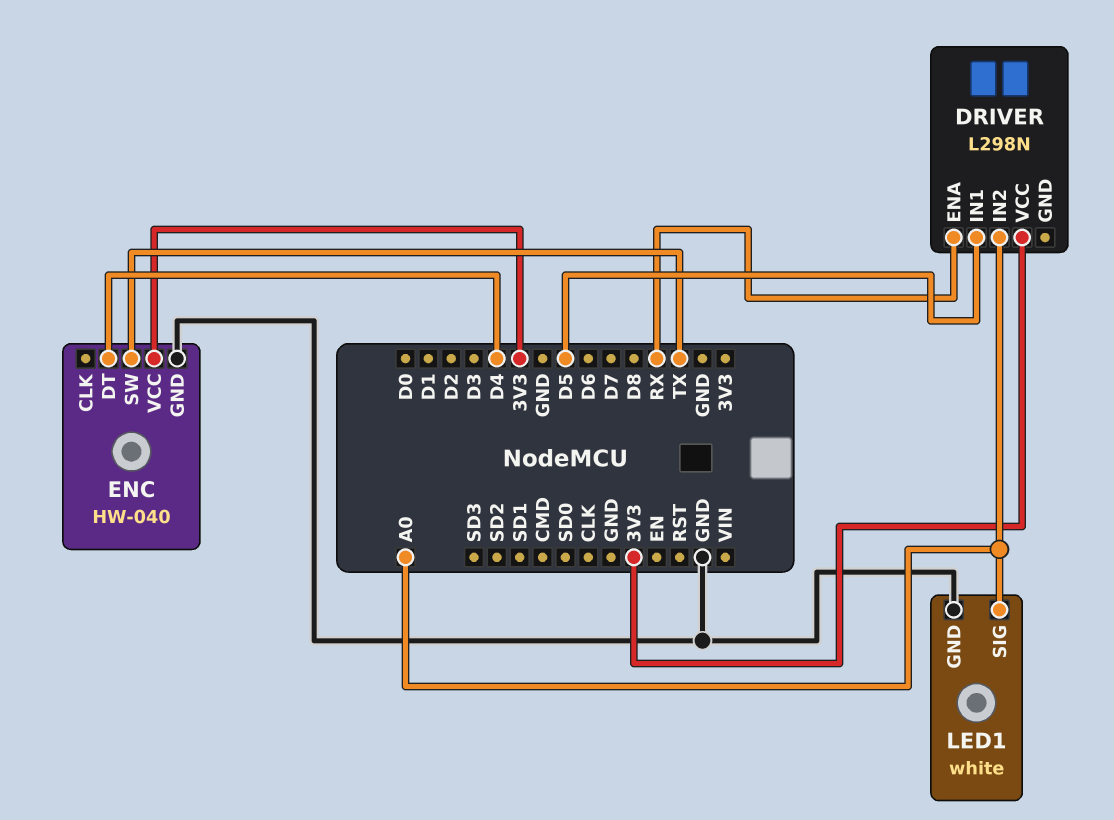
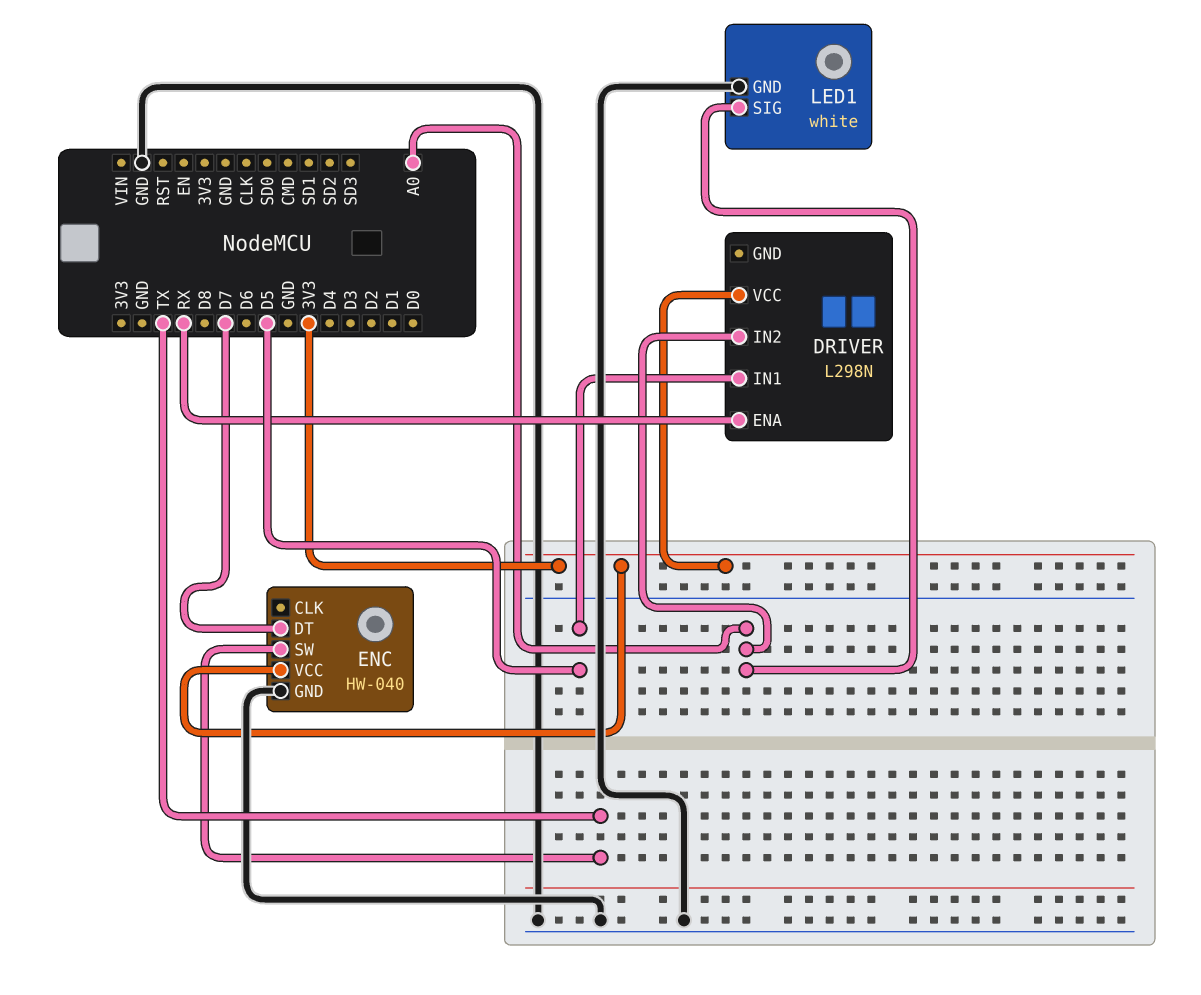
ENC pin DT: D4 -> D7

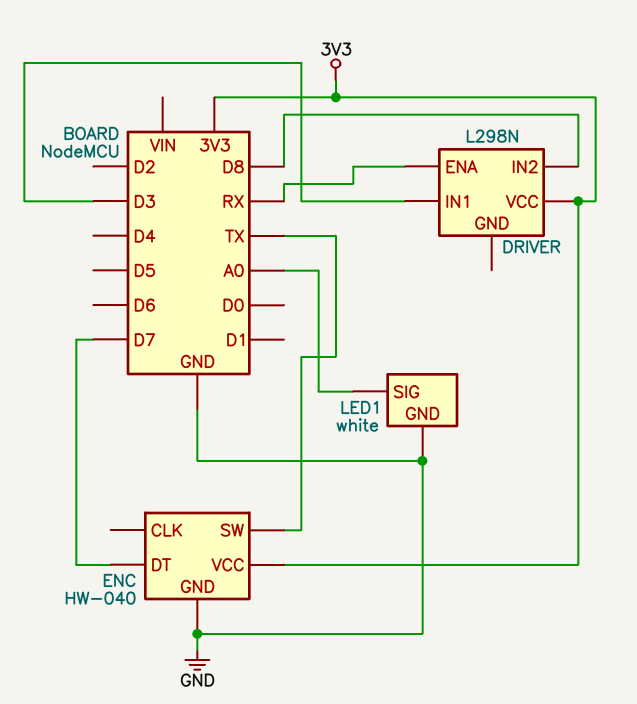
DRIVER pin IN1: D5 -> D3
DRIVER pin IN2: A0 -> D8

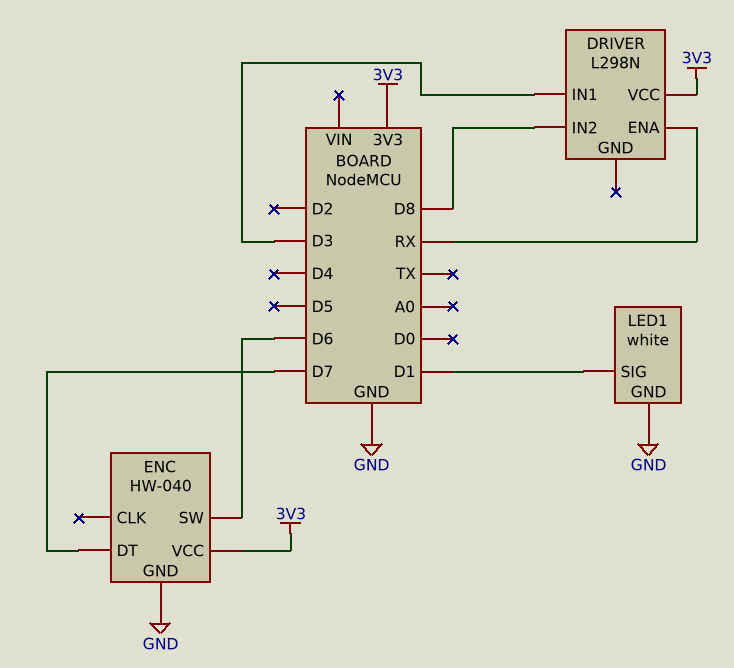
ENC pin SW: TX -> D6
LED1 pin SIG: A0 -> D1

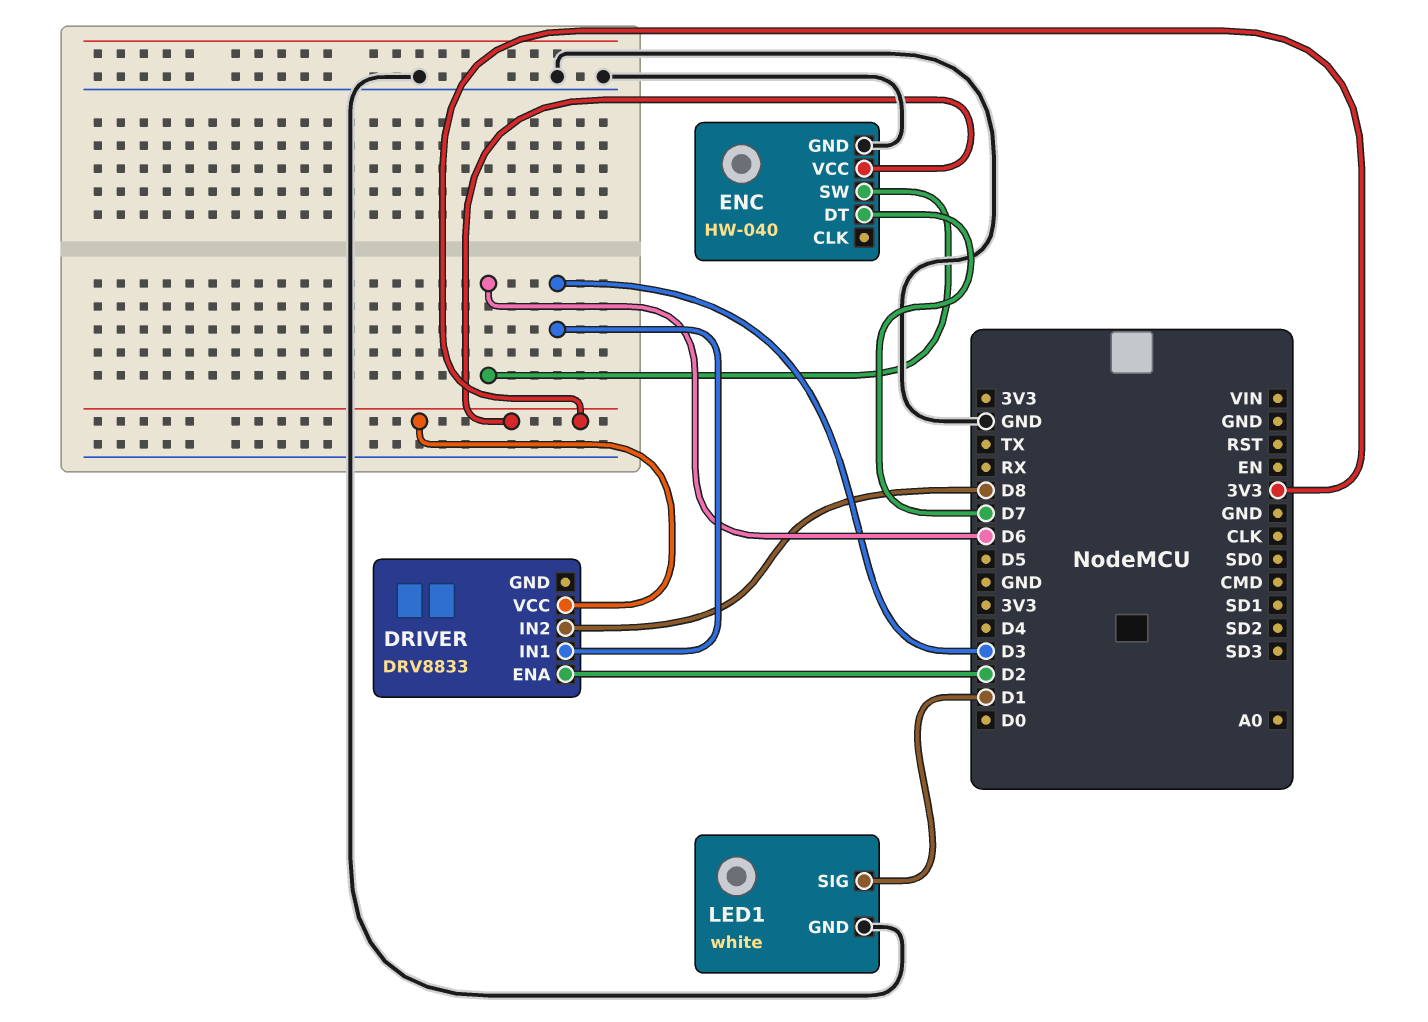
DRIVER: L298N -> DRV8833
DRIVER pin ENA: RX -> D2

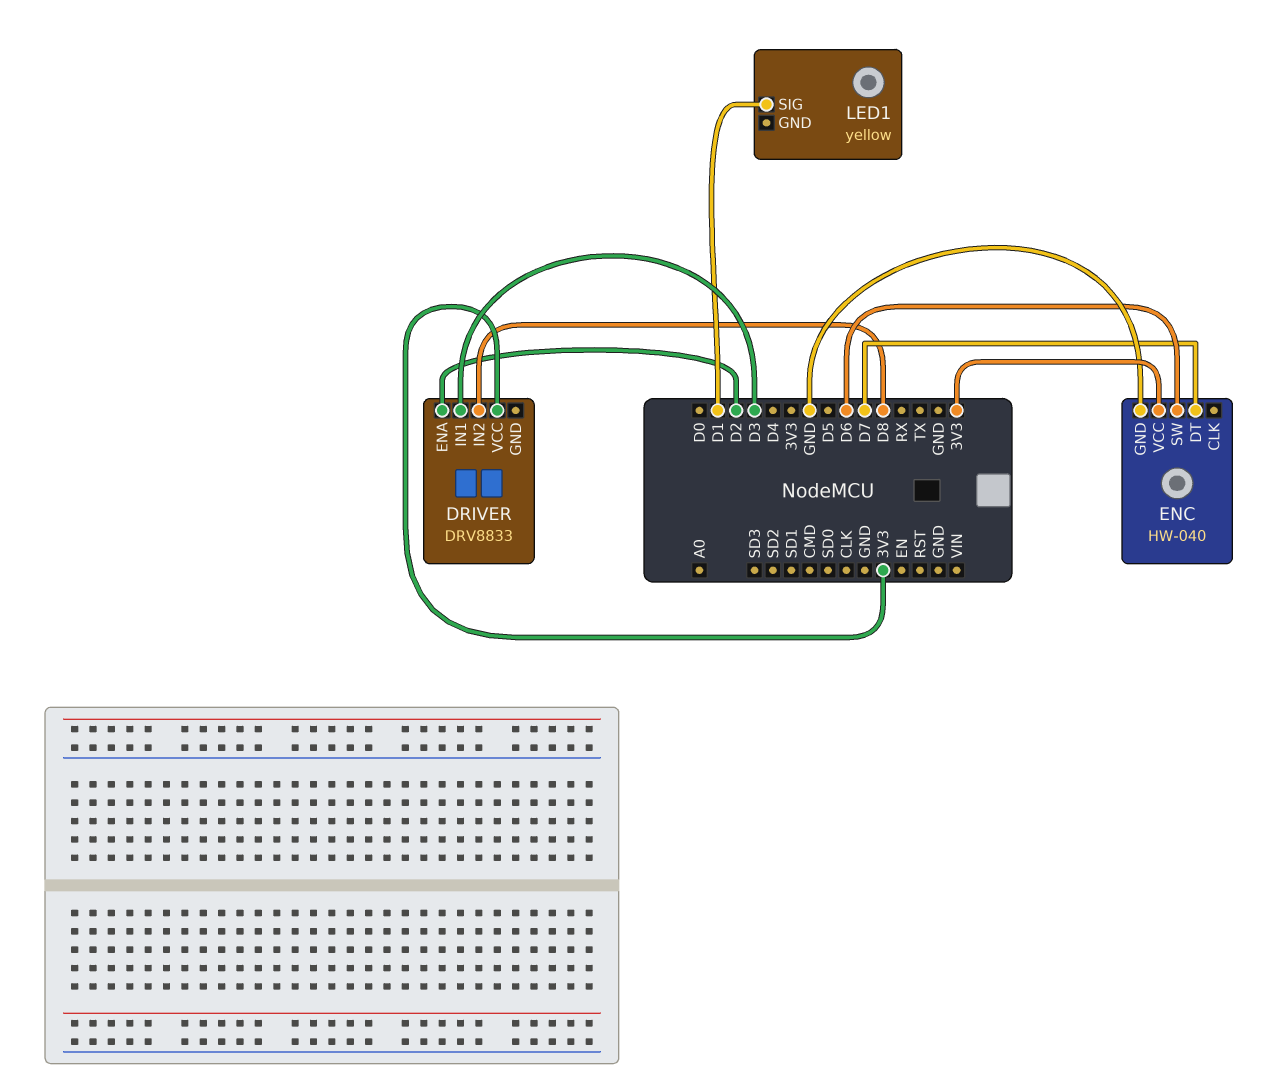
LED1: white -> yellow
LED1 pin GND: GND -> none

